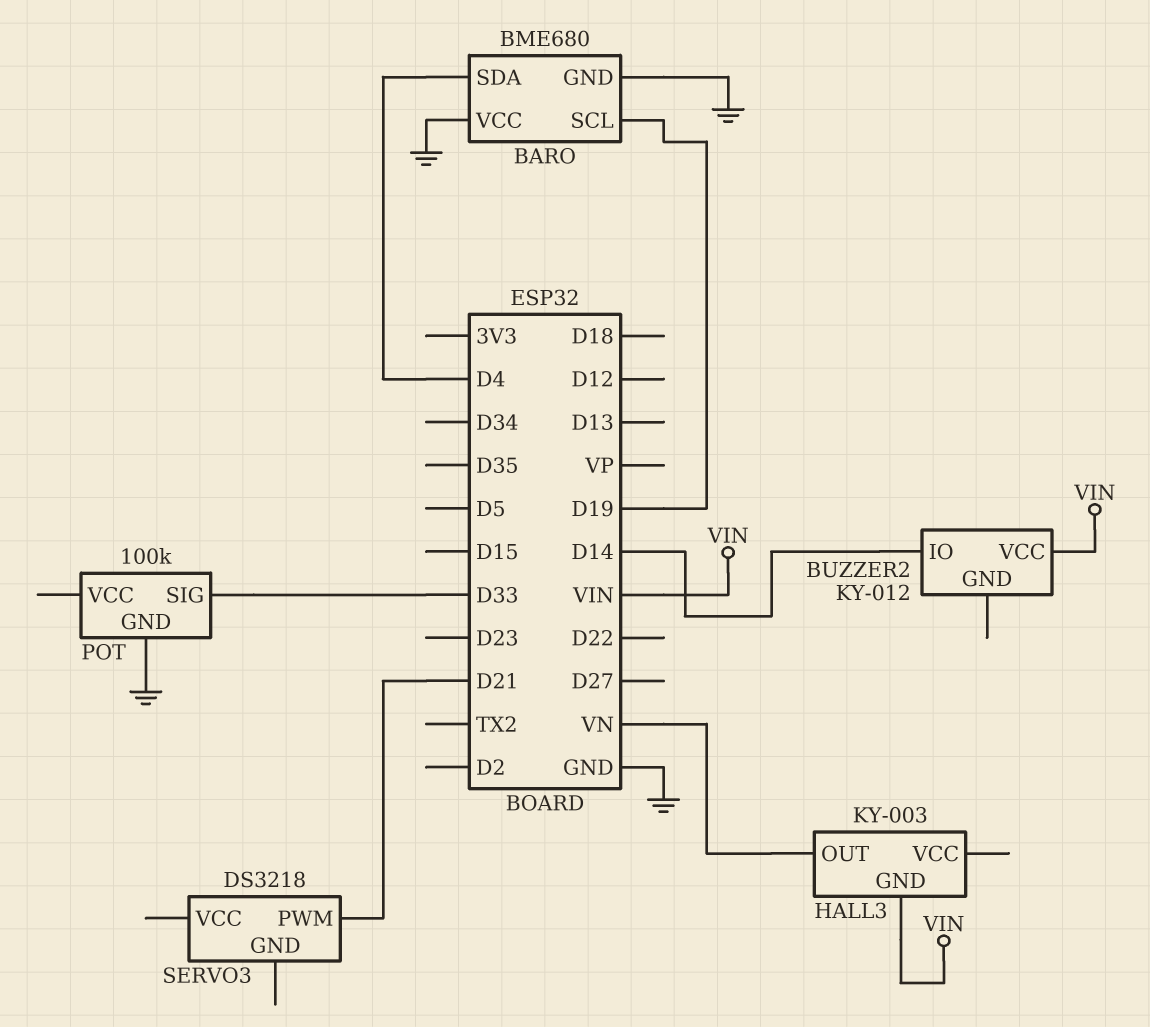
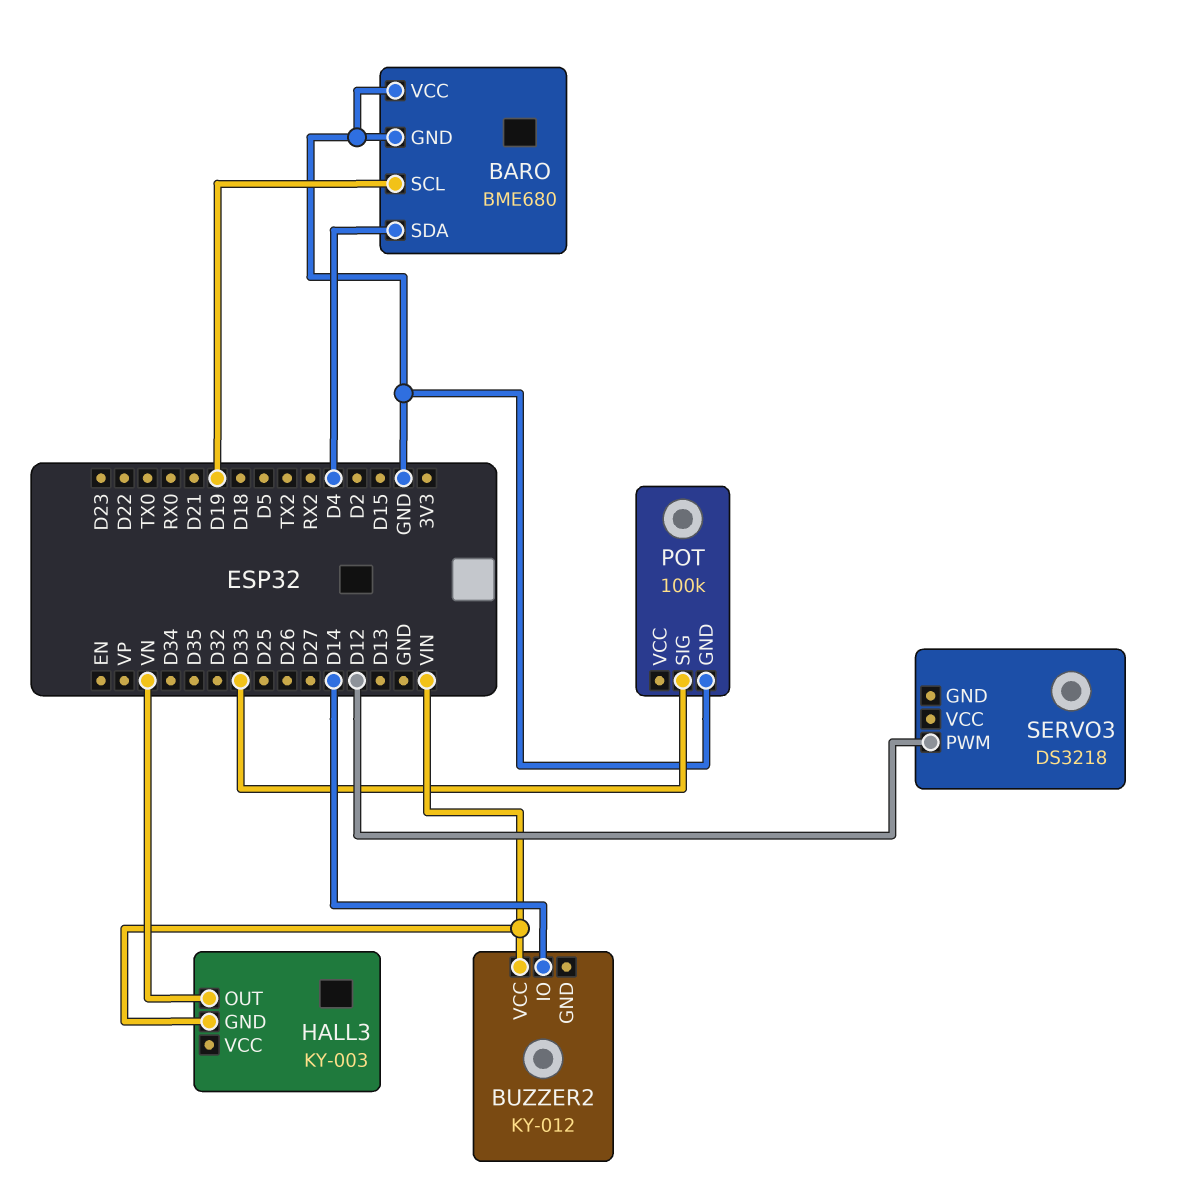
SERVO3 pin PWM: D21 -> D12

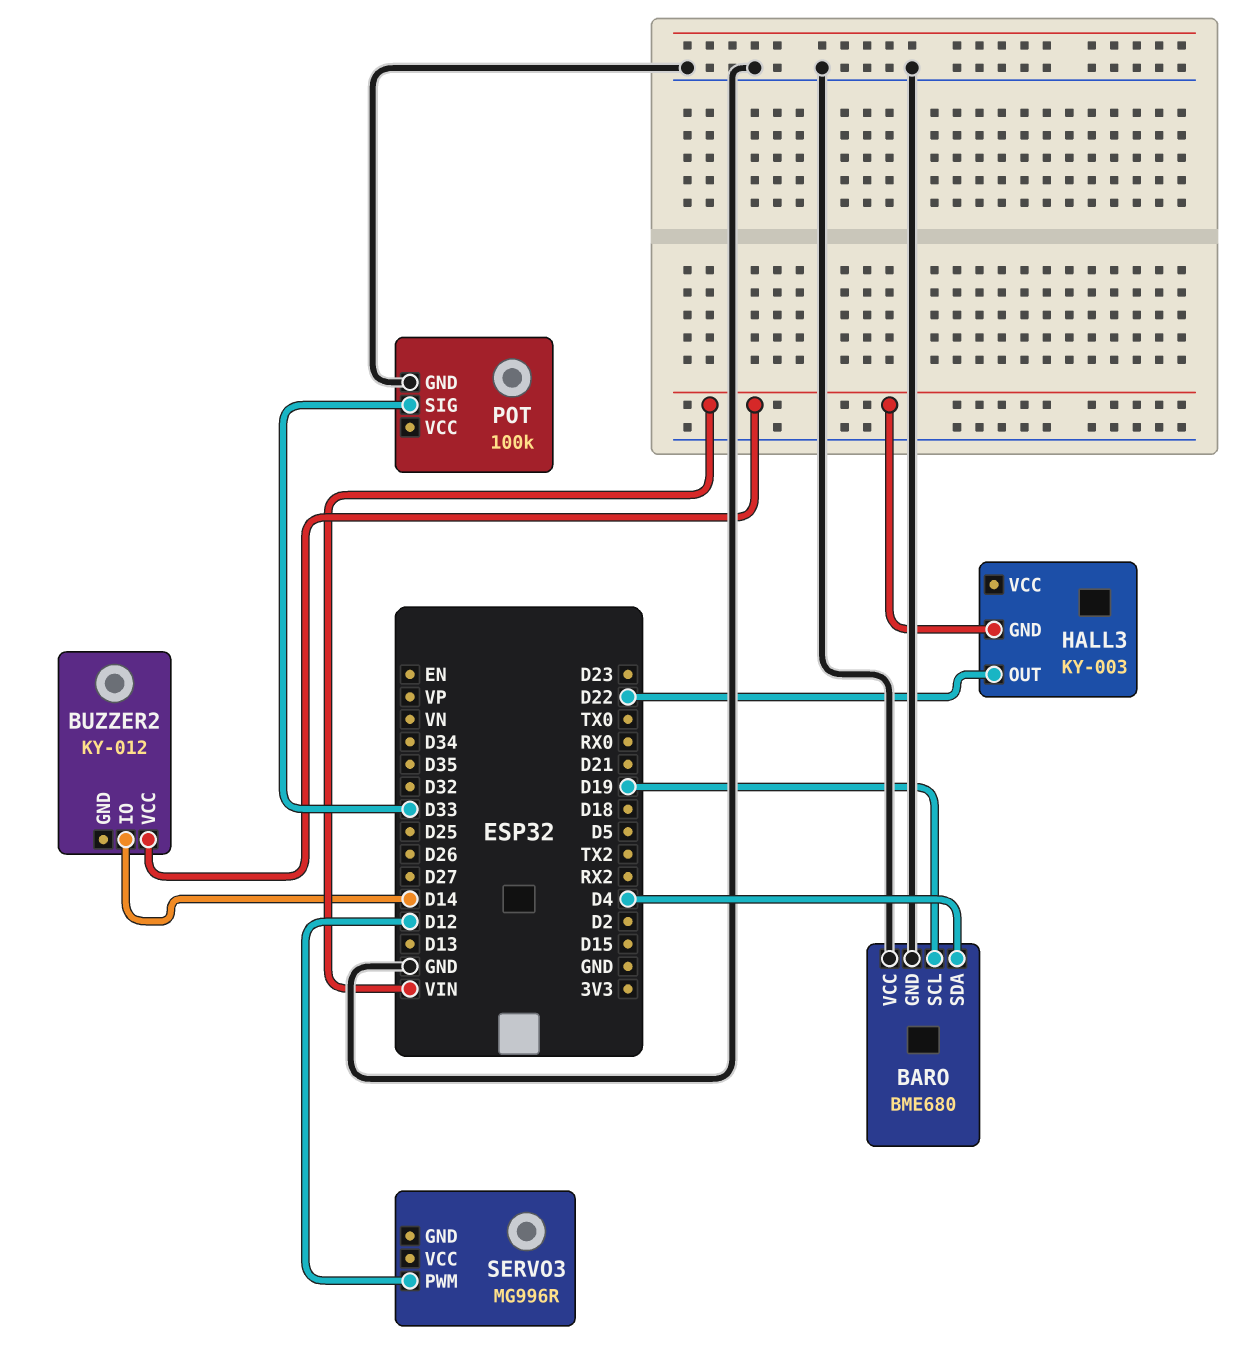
HALL3 pin OUT: VN -> D22
SERVO3: DS3218 -> MG996R

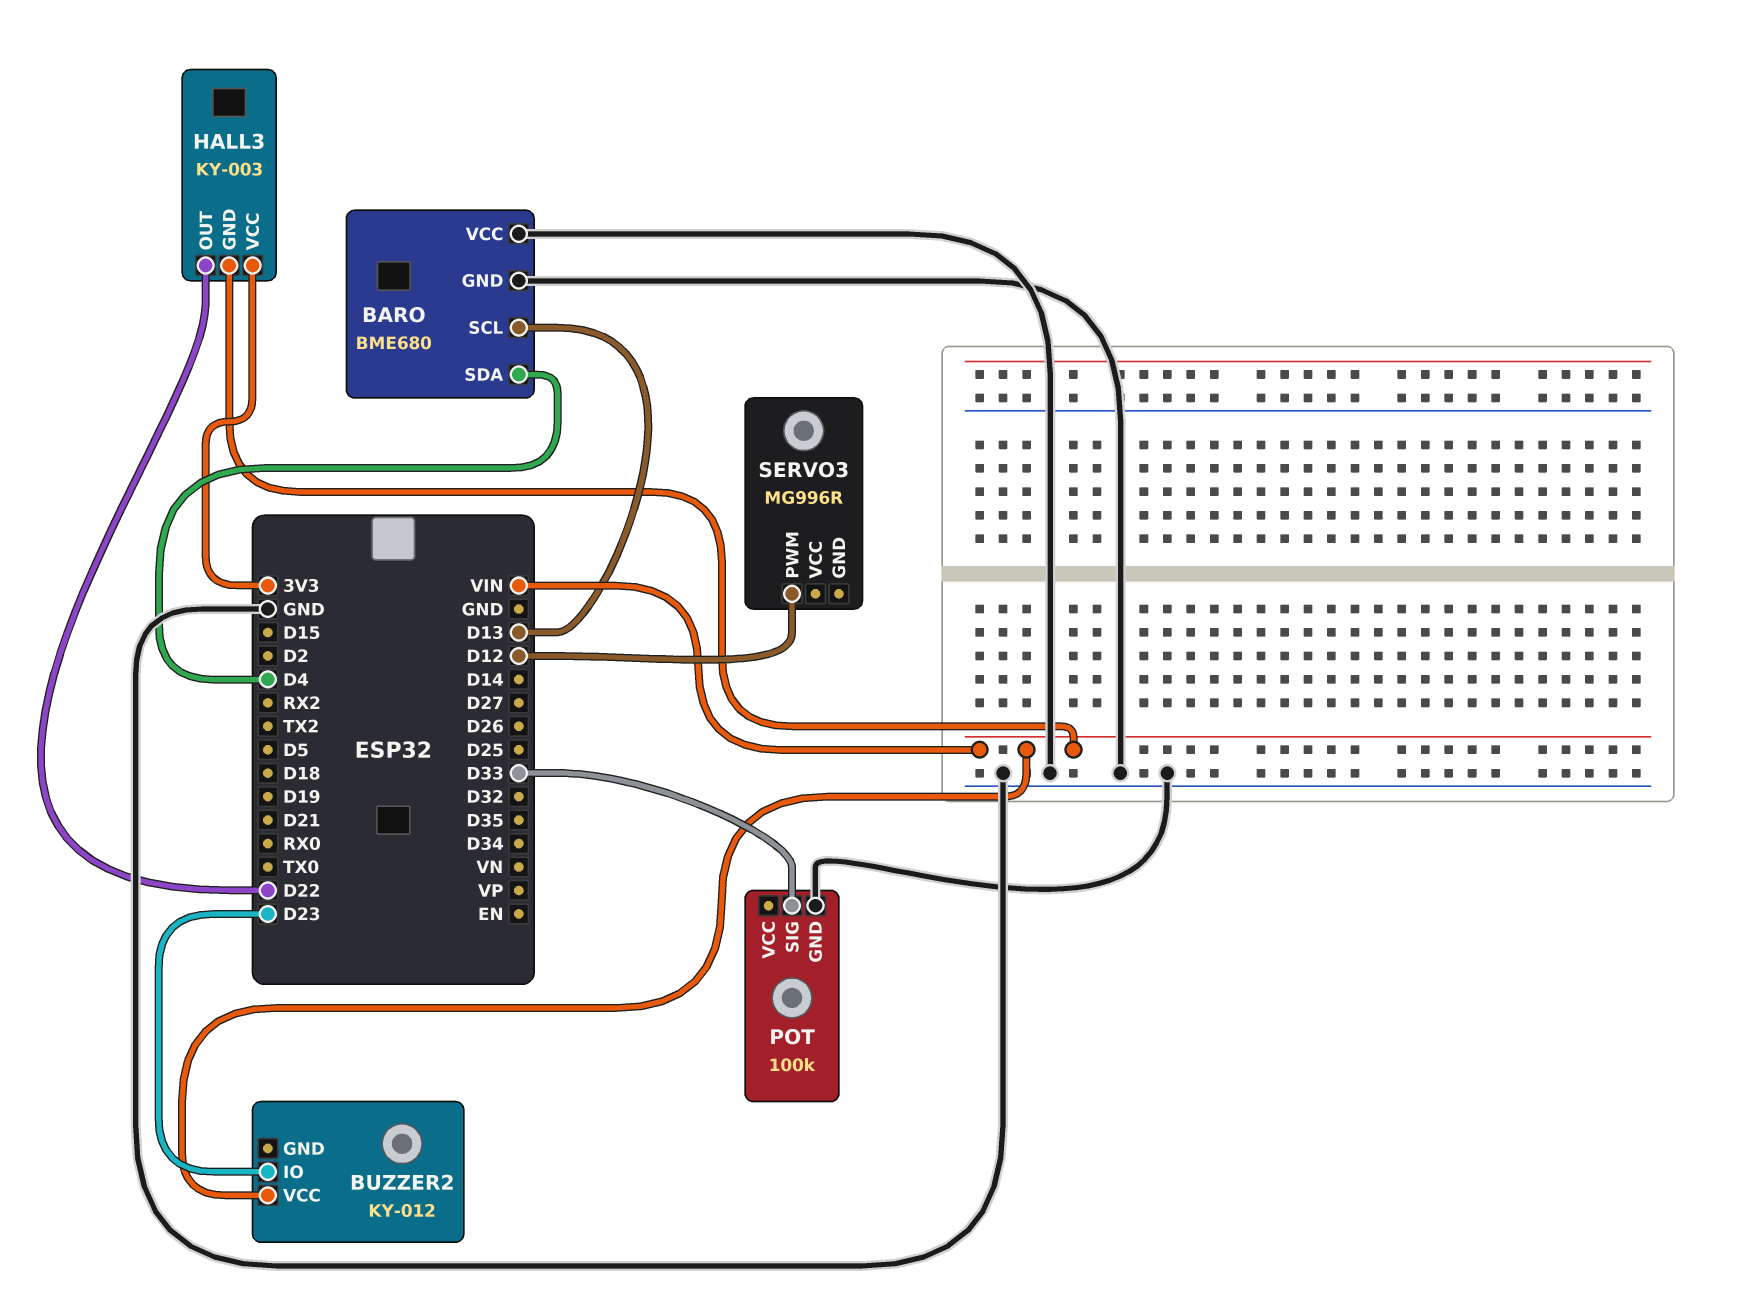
BARO pin SCL: D19 -> D13
BUZZER2 pin IO: D14 -> D23
HALL3 pin VCC: none -> 3V3

